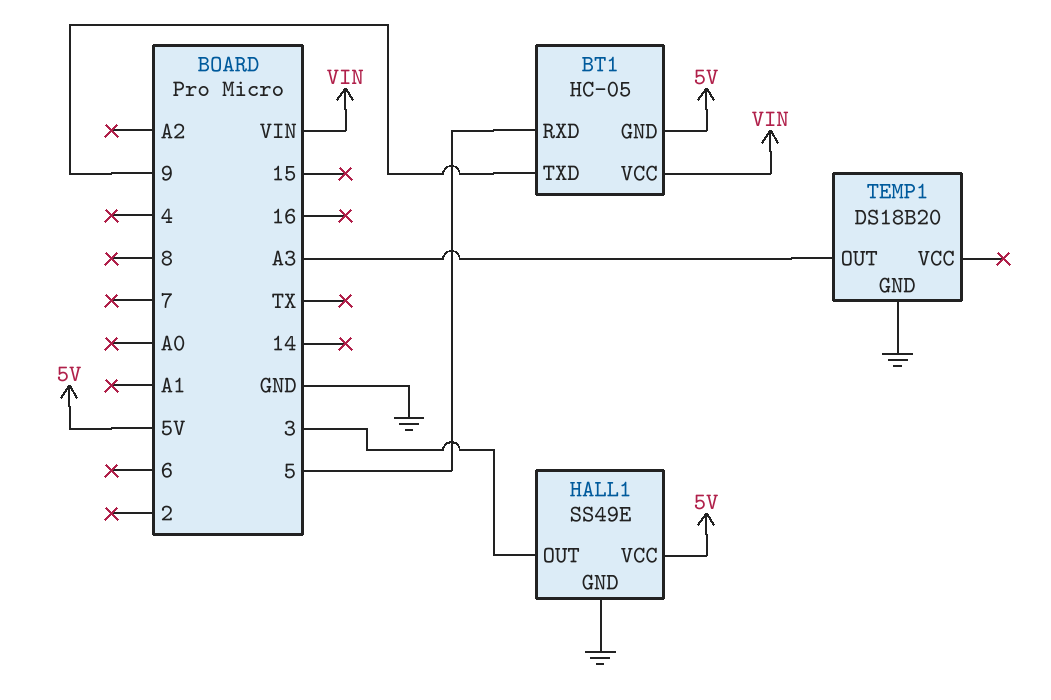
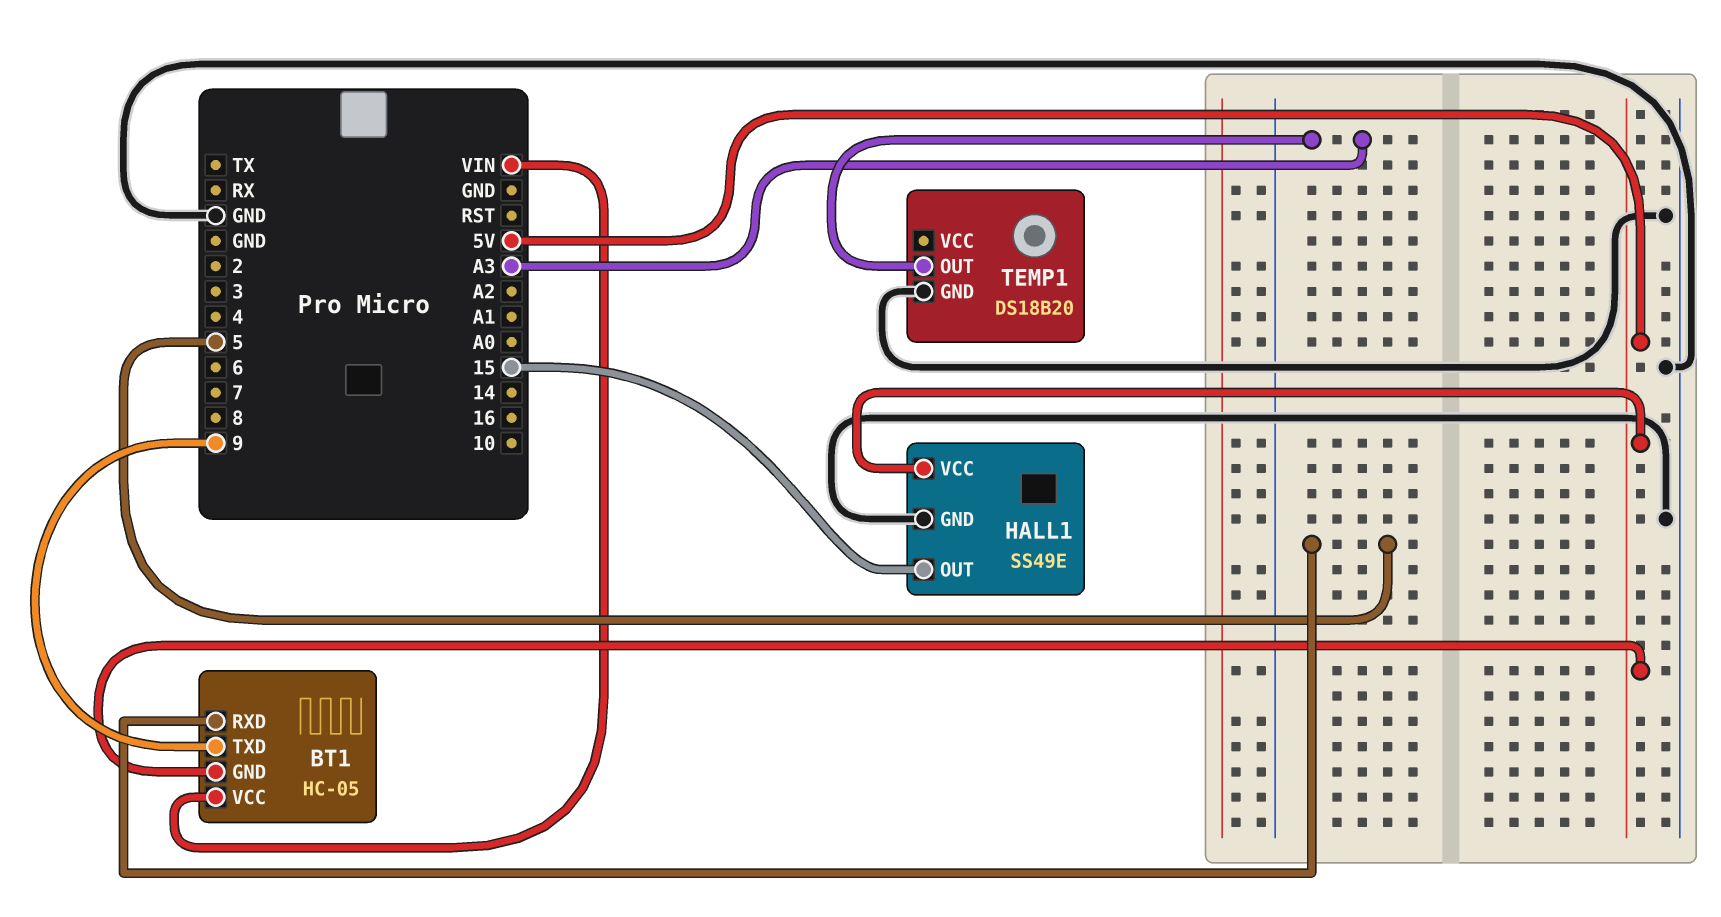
HALL1 pin OUT: 3 -> 15

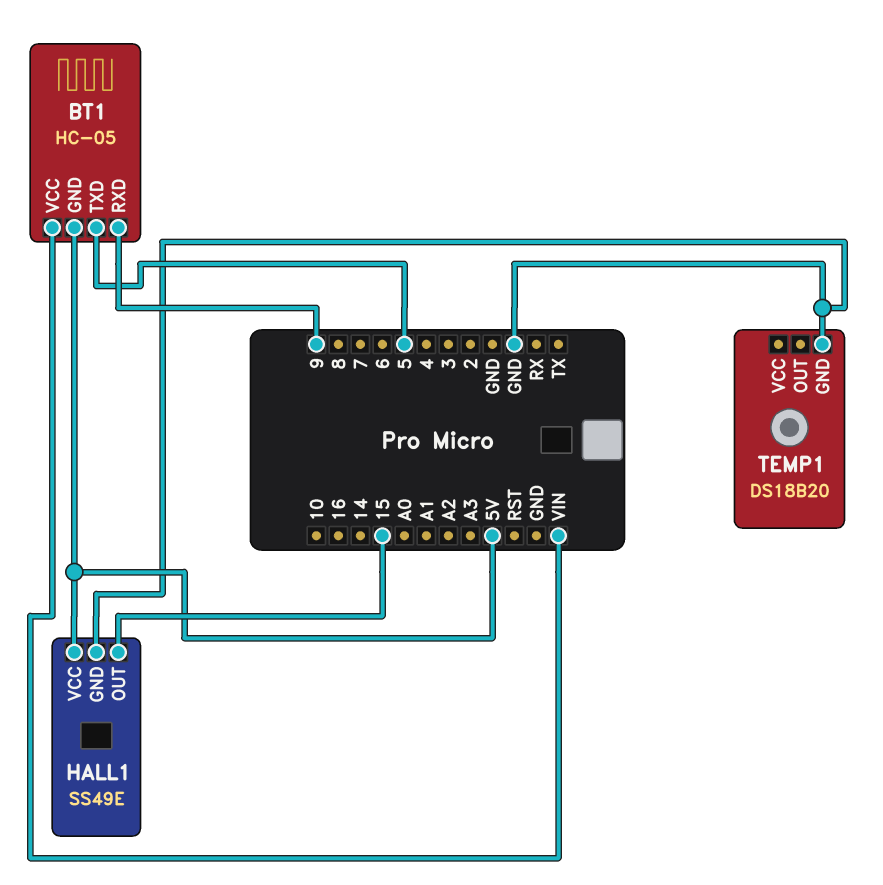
BT1 pin RXD: 5 -> 9
BT1 pin TXD: 9 -> 5
TEMP1 pin OUT: A3 -> none

